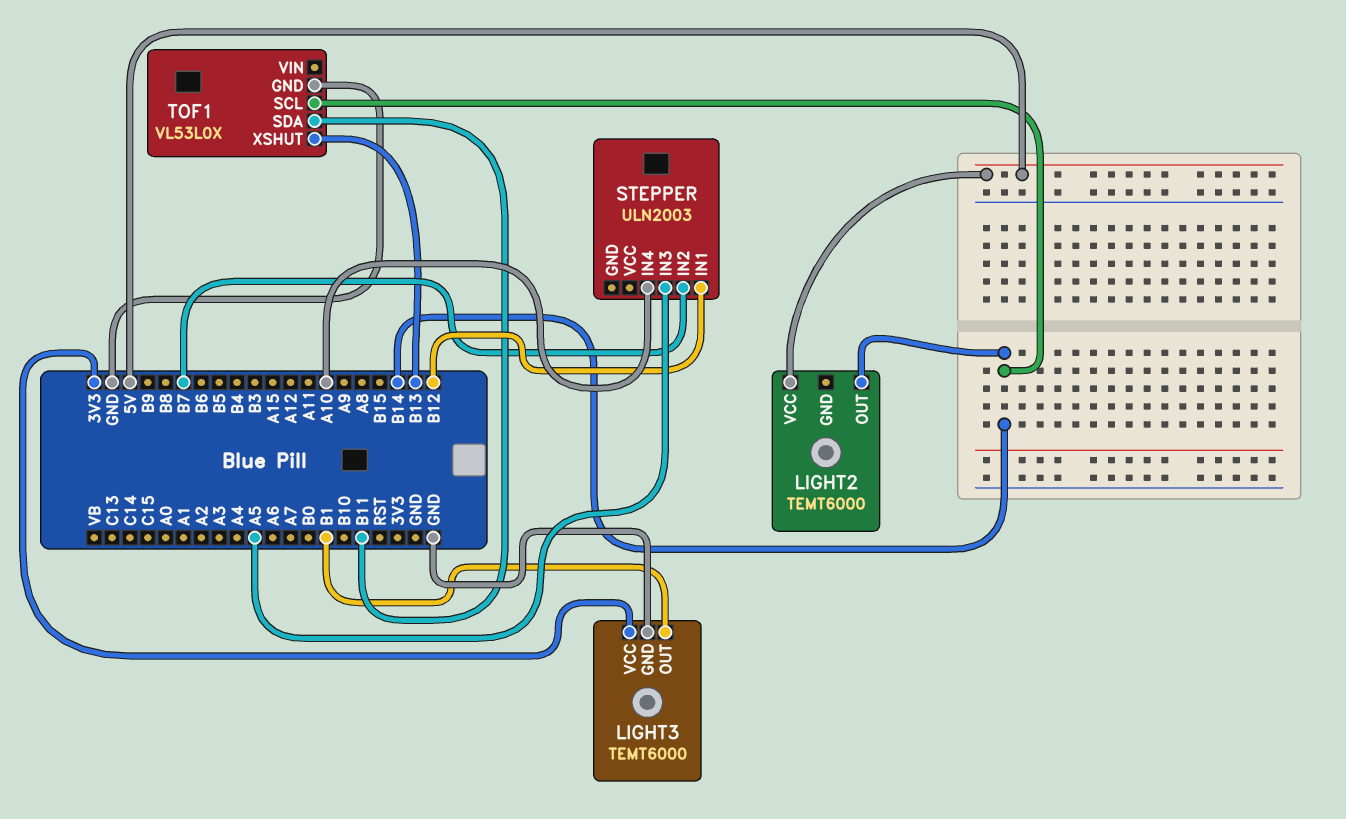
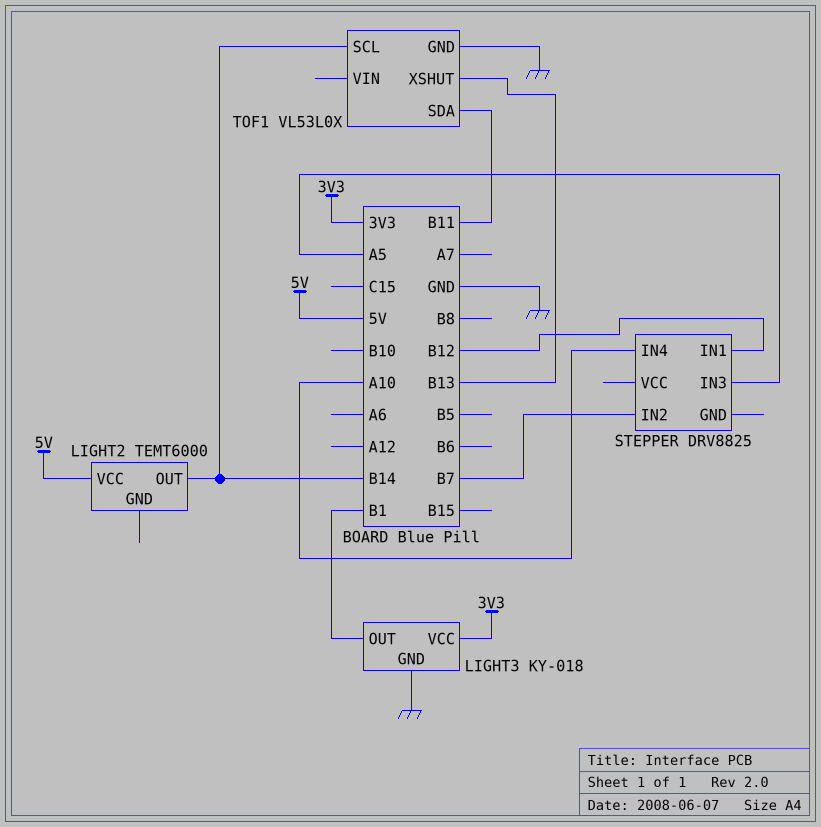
LIGHT3: TEMT6000 -> KY-018
STEPPER: ULN2003 -> DRV8825

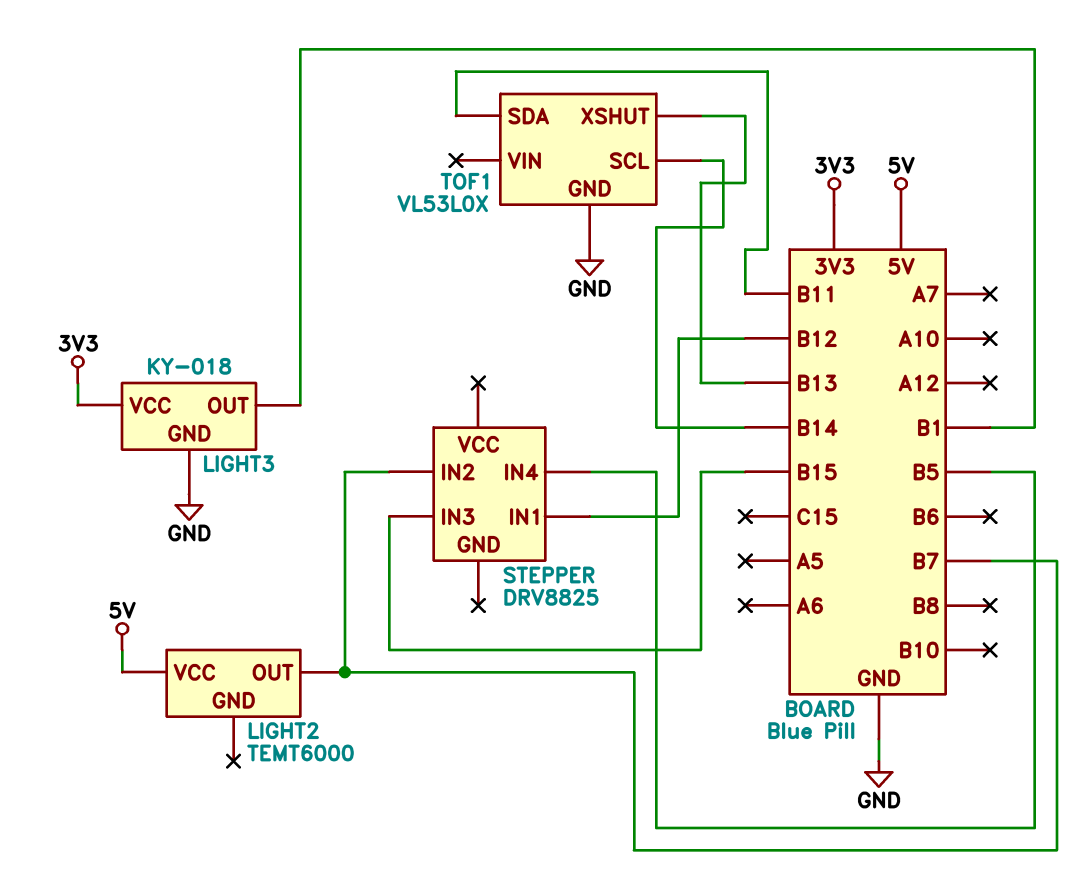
LIGHT2 pin OUT: B14 -> B7
STEPPER pin IN3: A5 -> B15
STEPPER pin IN4: A10 -> B5

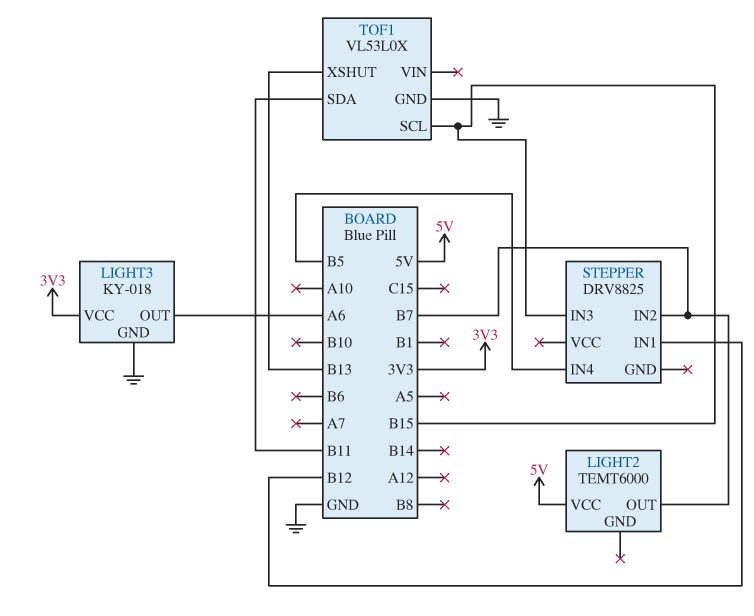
LIGHT3 pin OUT: B1 -> A6
TOF1 pin SCL: B14 -> B15

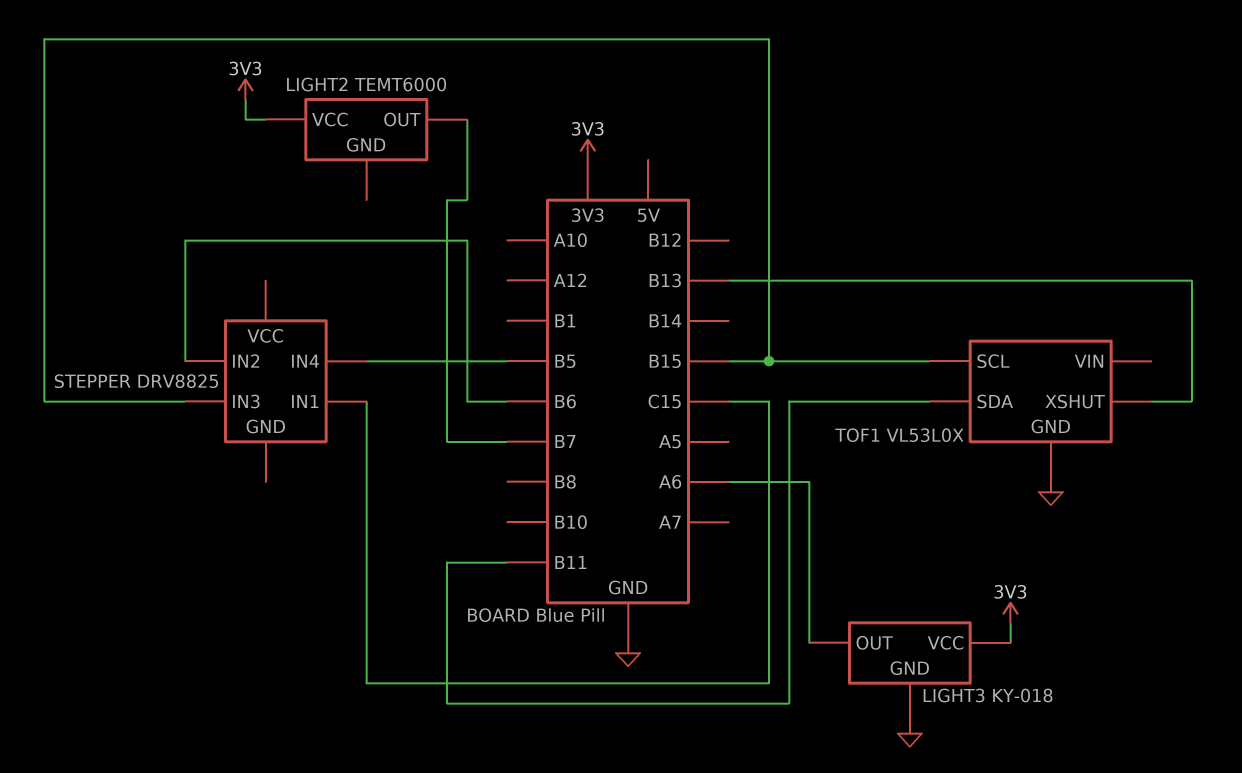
LIGHT2 pin VCC: 5V -> 3V3
STEPPER pin IN1: B12 -> C15
STEPPER pin IN2: B7 -> B6

